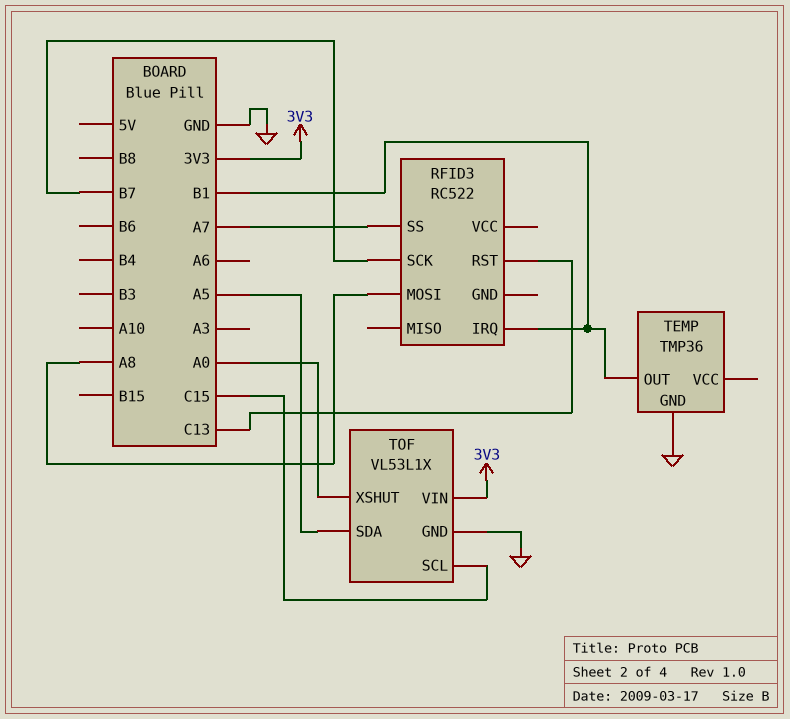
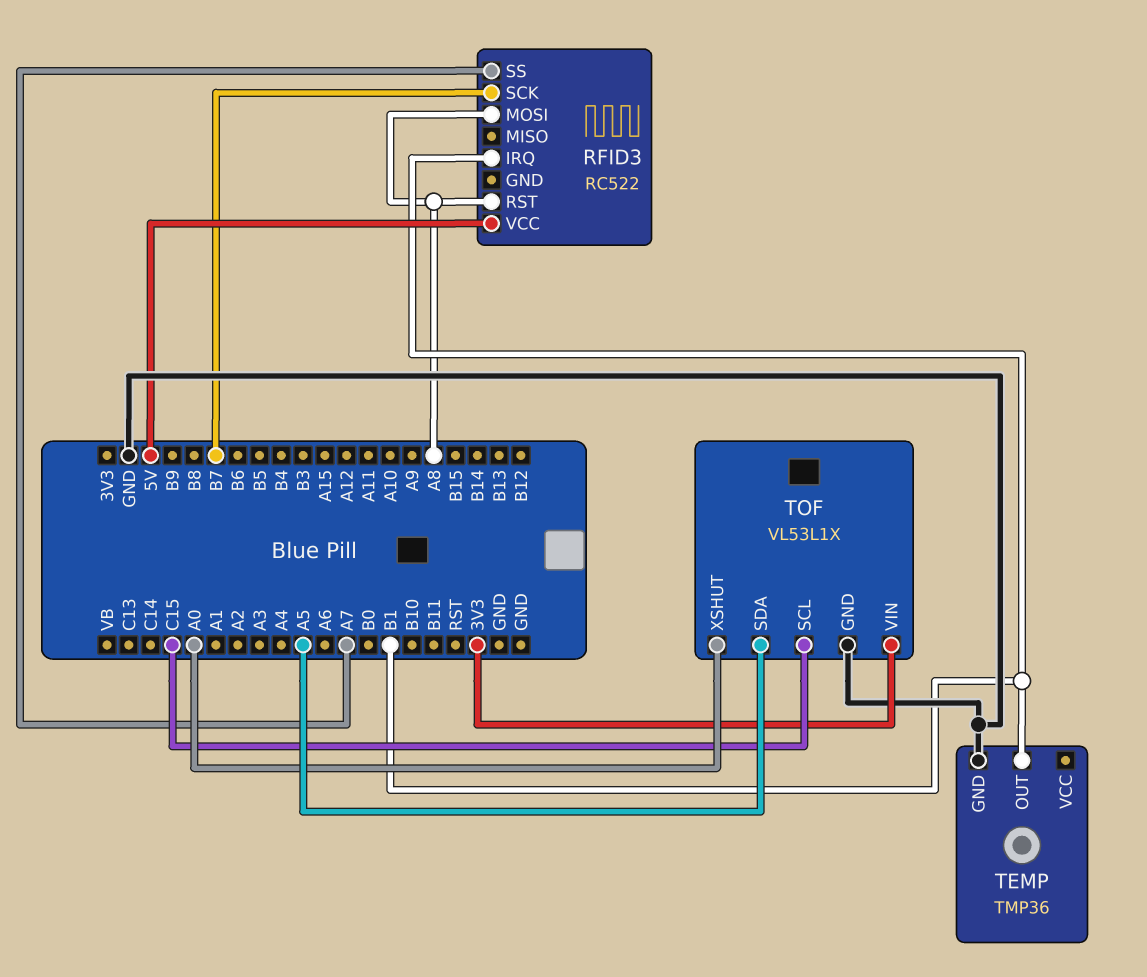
RFID3 pin RST: C13 -> A8
RFID3 pin VCC: none -> 5V

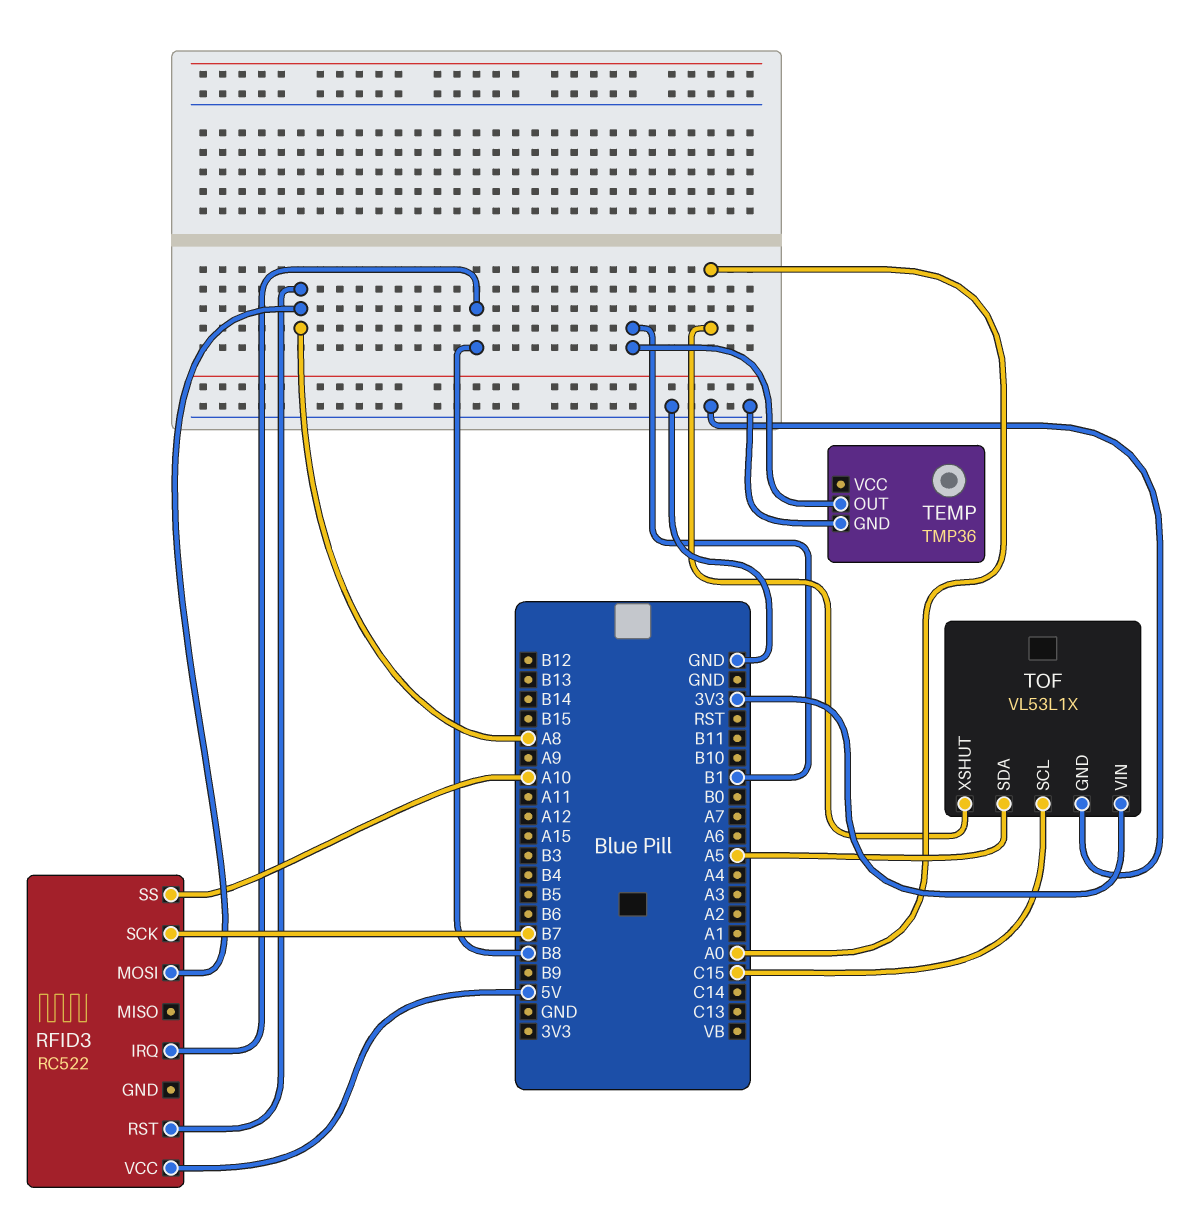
RFID3 pin IRQ: B1 -> B8
RFID3 pin SS: A7 -> A10

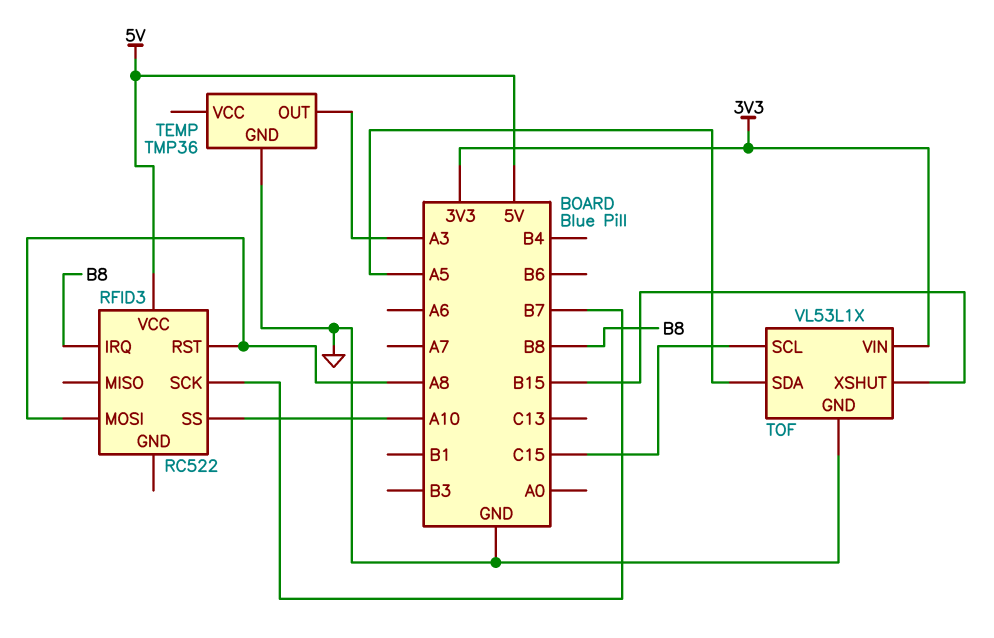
TEMP pin OUT: B1 -> A3
TOF pin XSHUT: A0 -> B15

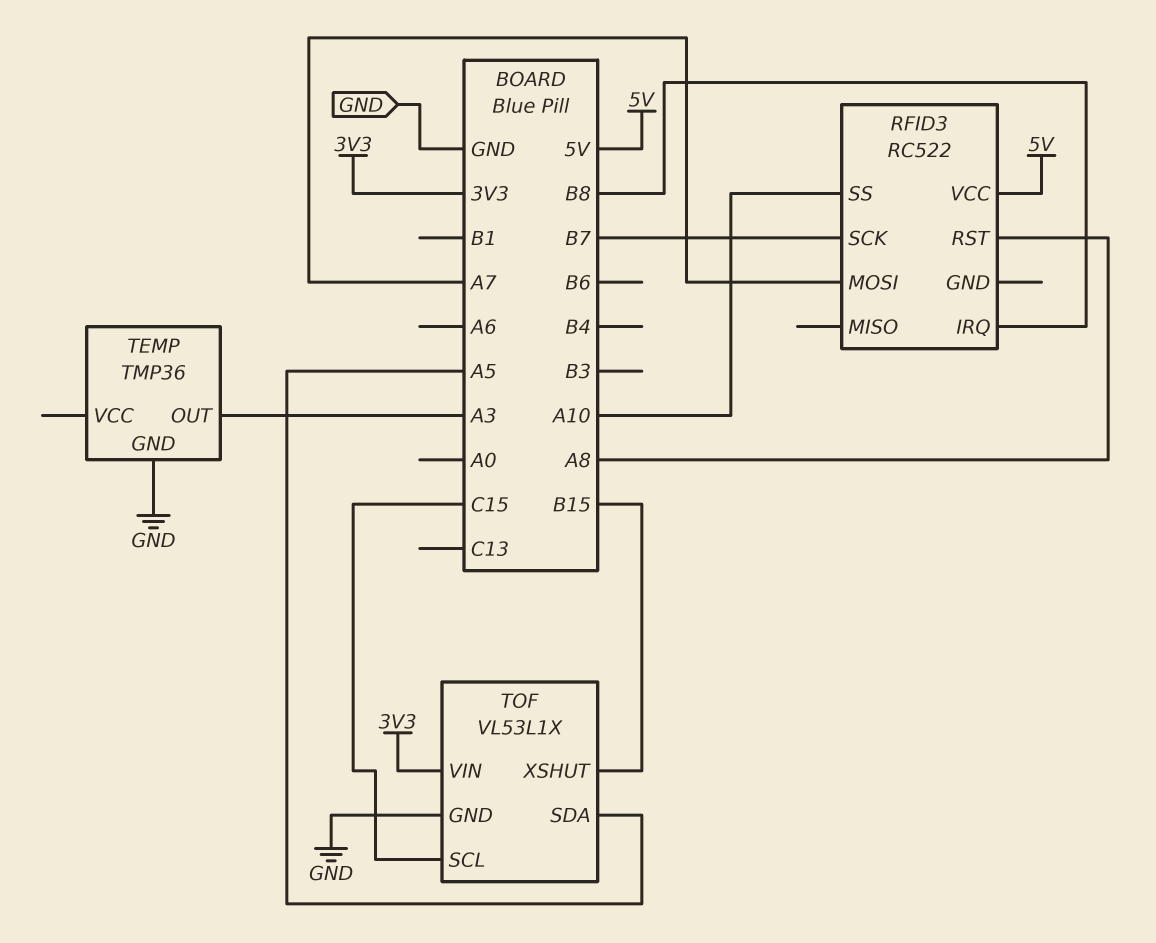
RFID3 pin MOSI: A8 -> A7

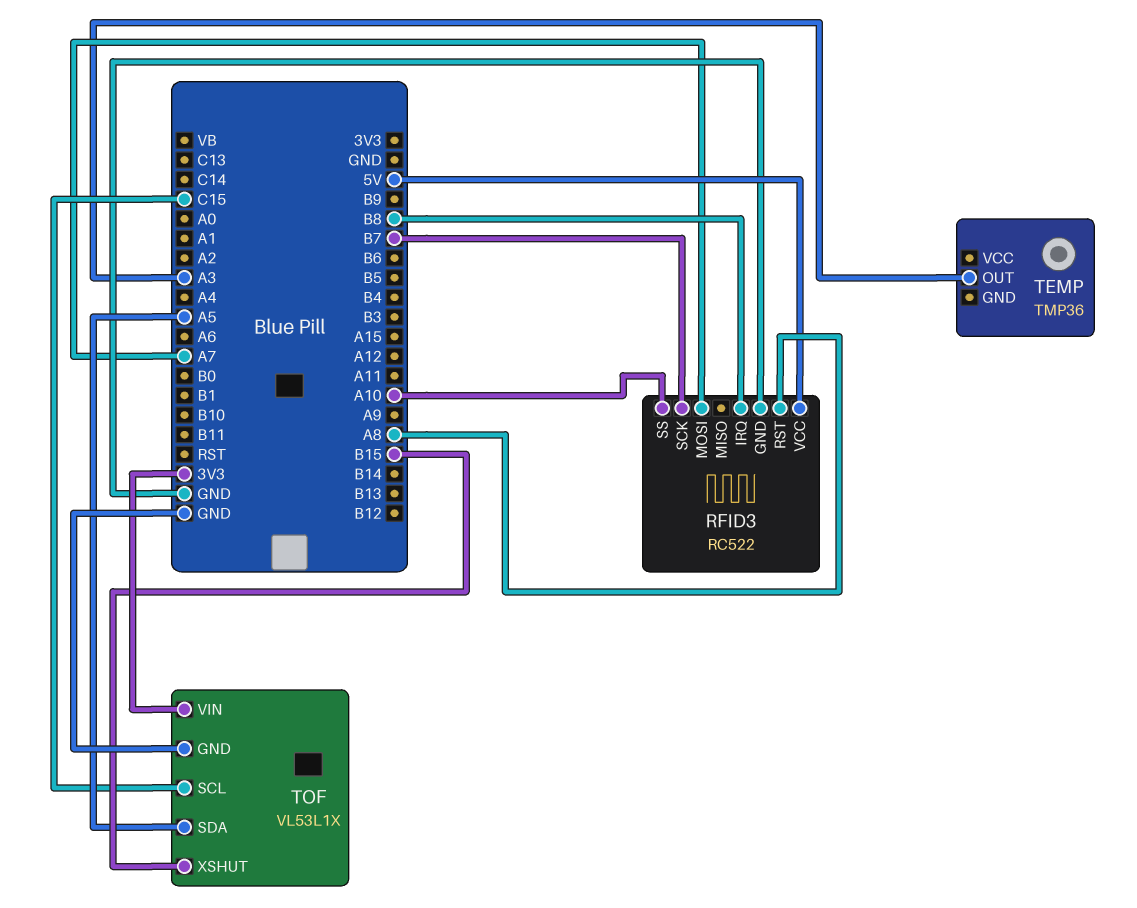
RFID3 pin GND: none -> GND
TEMP pin GND: GND -> none

